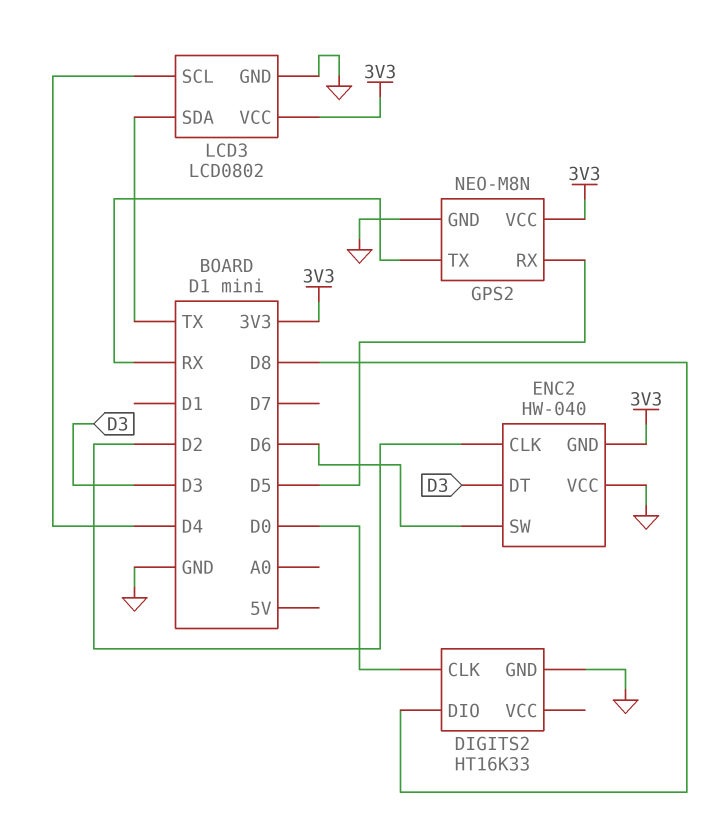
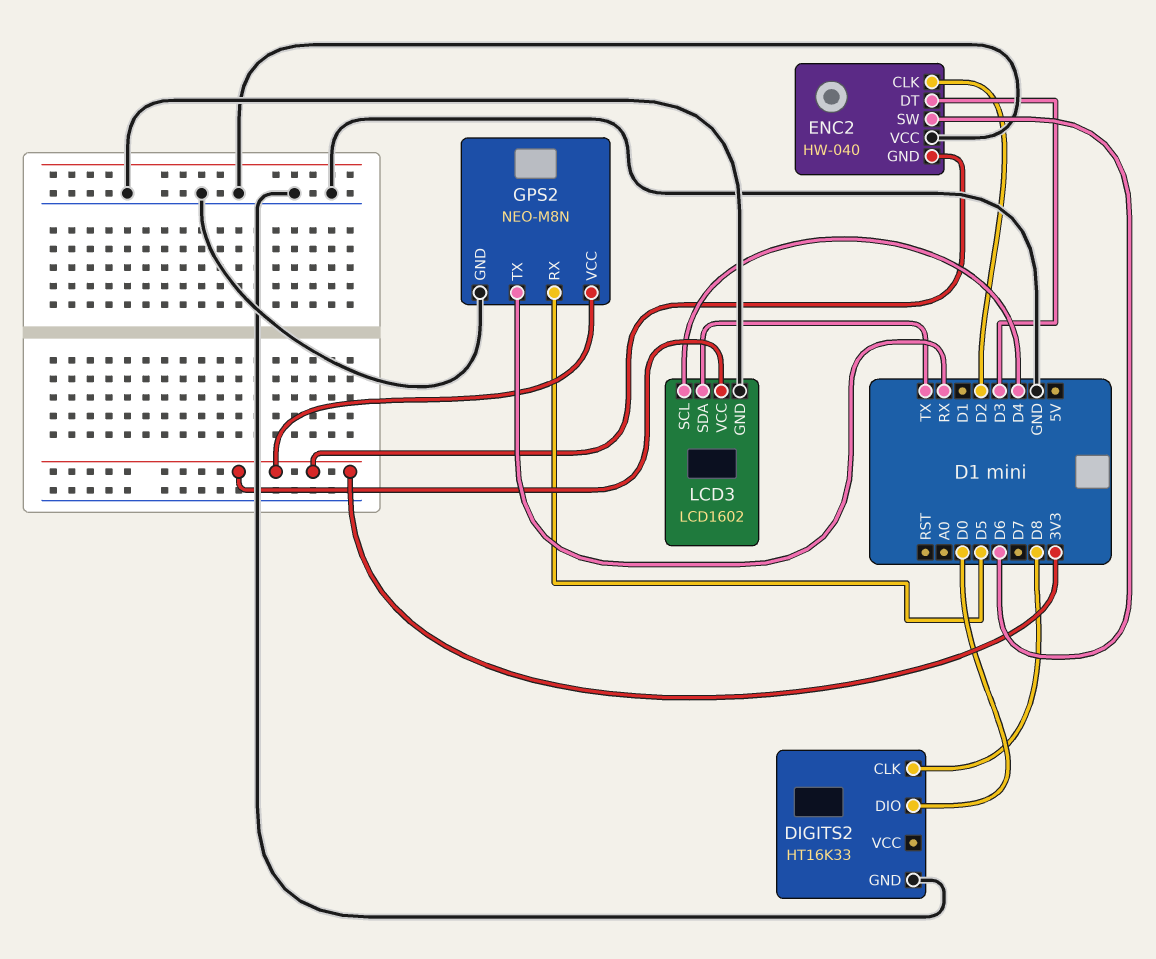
DIGITS2 pin CLK: D0 -> D8
DIGITS2 pin DIO: D8 -> D0
LCD3: LCD0802 -> LCD1602

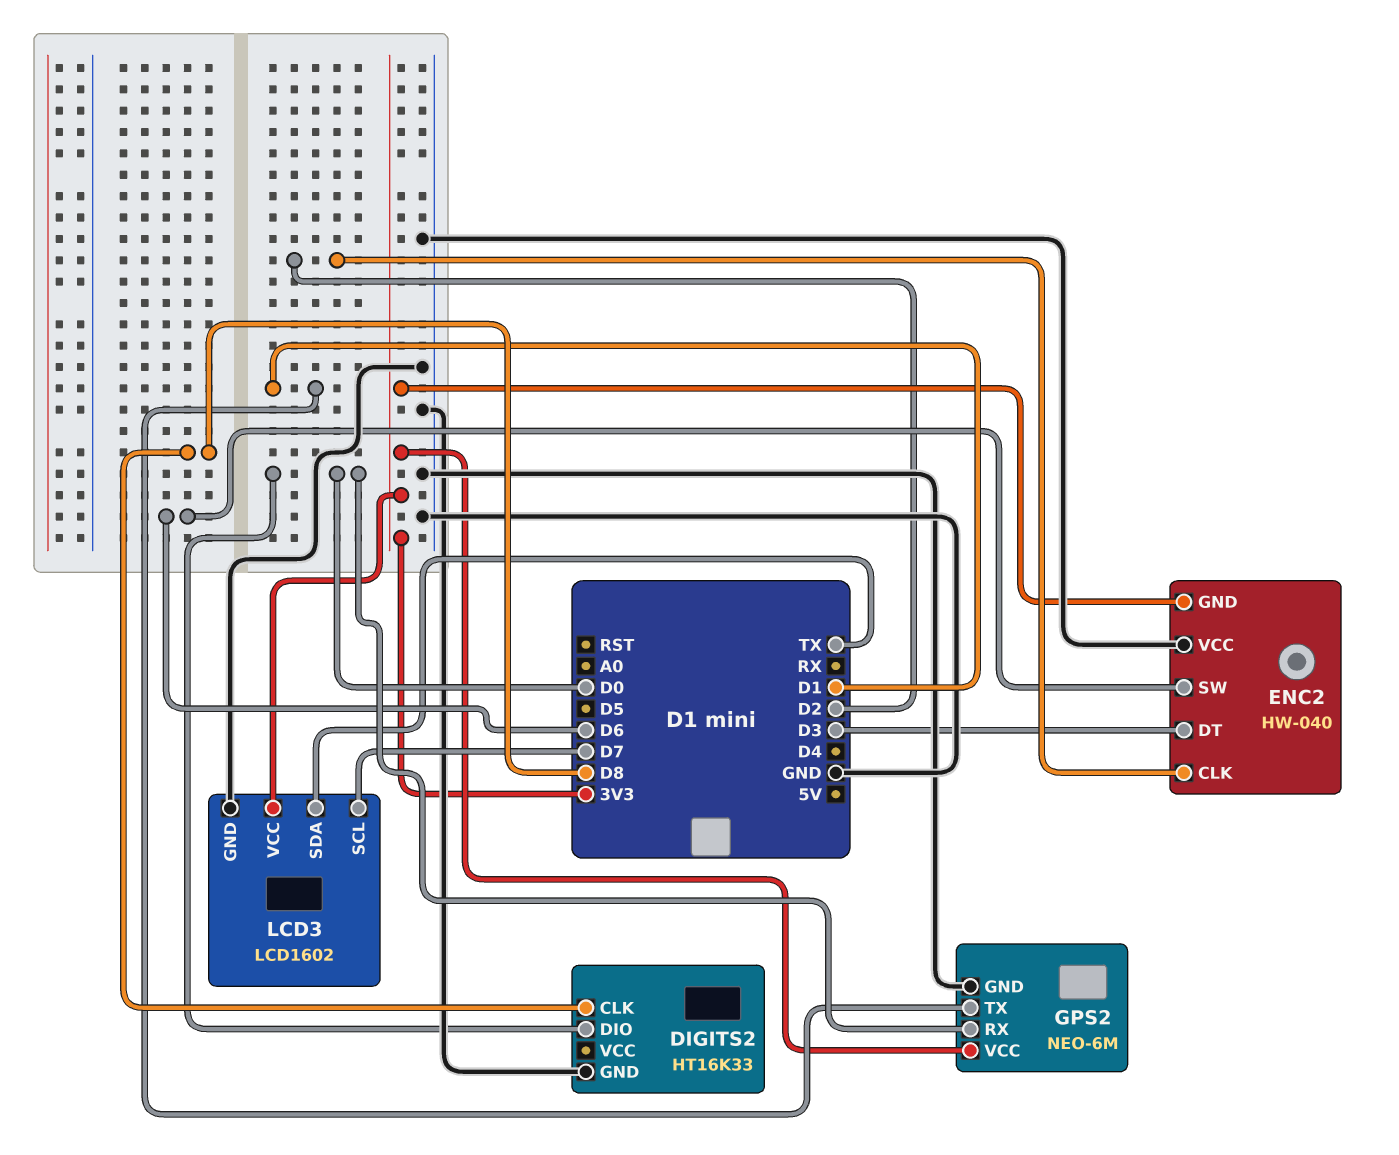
GPS2: NEO-M8N -> NEO-6M
GPS2 pin RX: D5 -> D0
GPS2 pin TX: RX -> D1
LCD3 pin SCL: D4 -> D7

